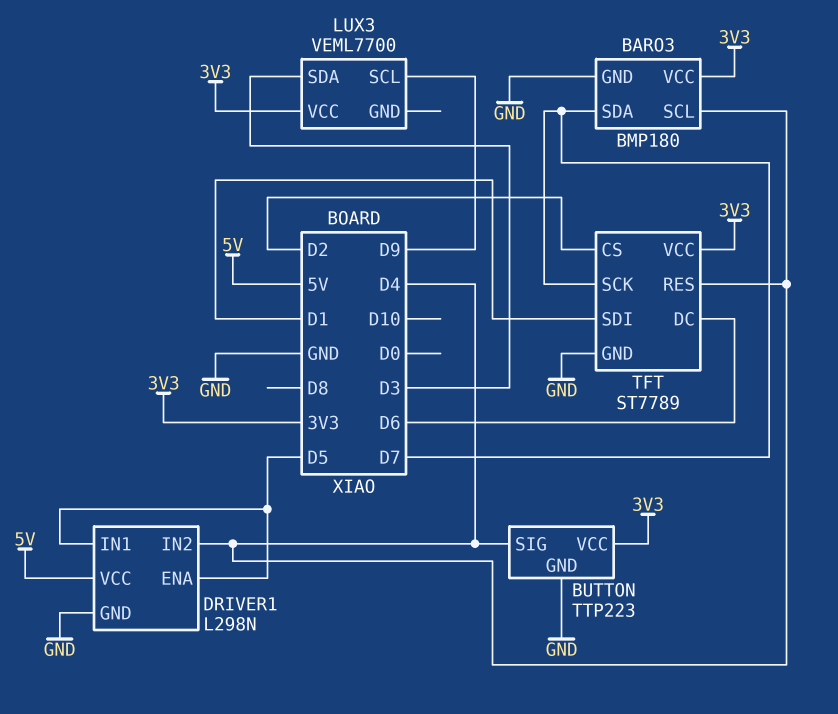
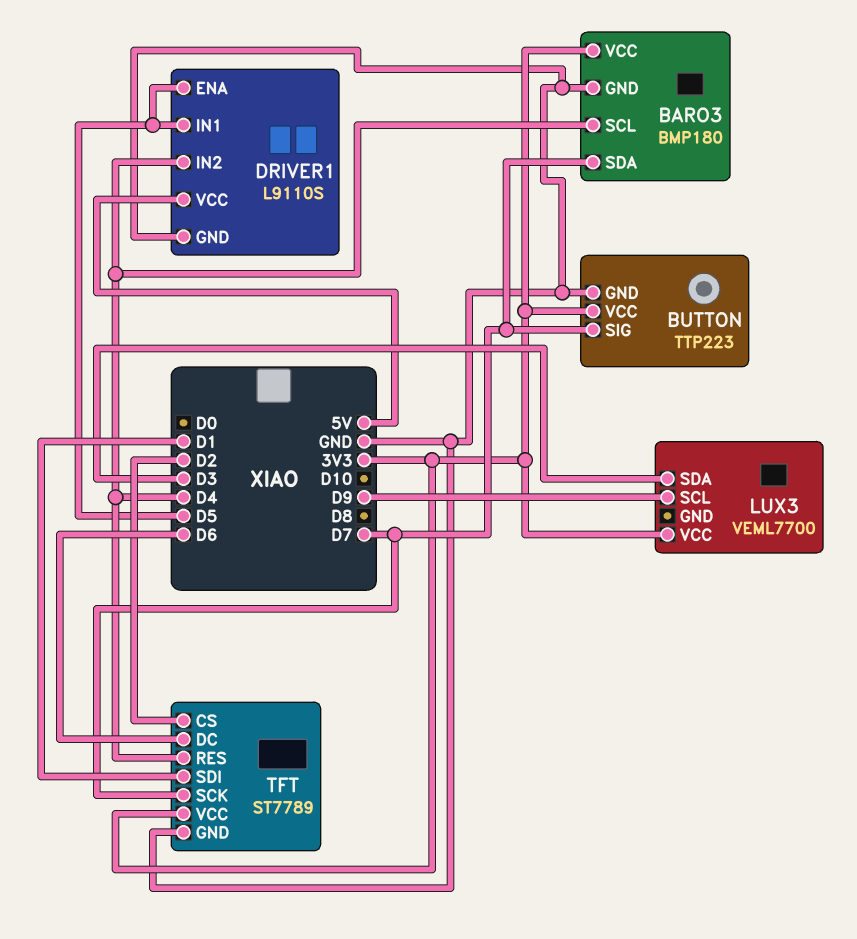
BUTTON pin SIG: D4 -> D7
DRIVER1: L298N -> L9110S

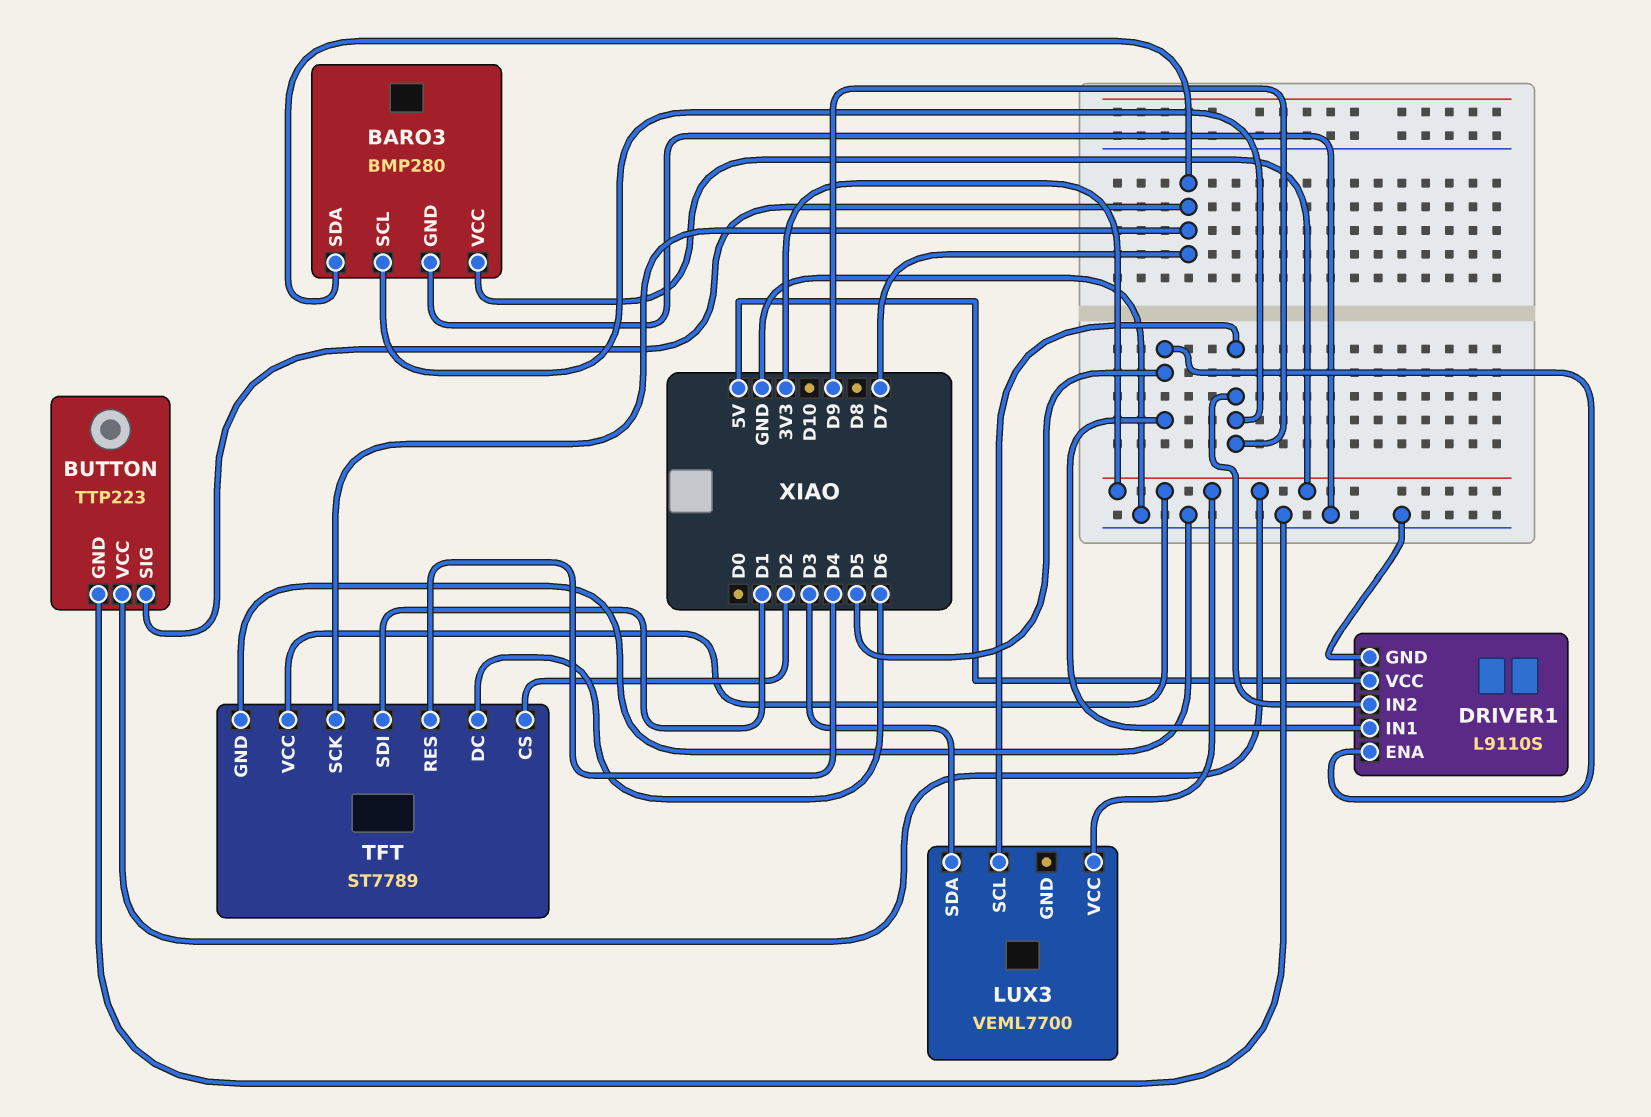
BARO3: BMP180 -> BMP280
BARO3 pin SCL: D4 -> D9
DRIVER1 pin IN2: D4 -> D9

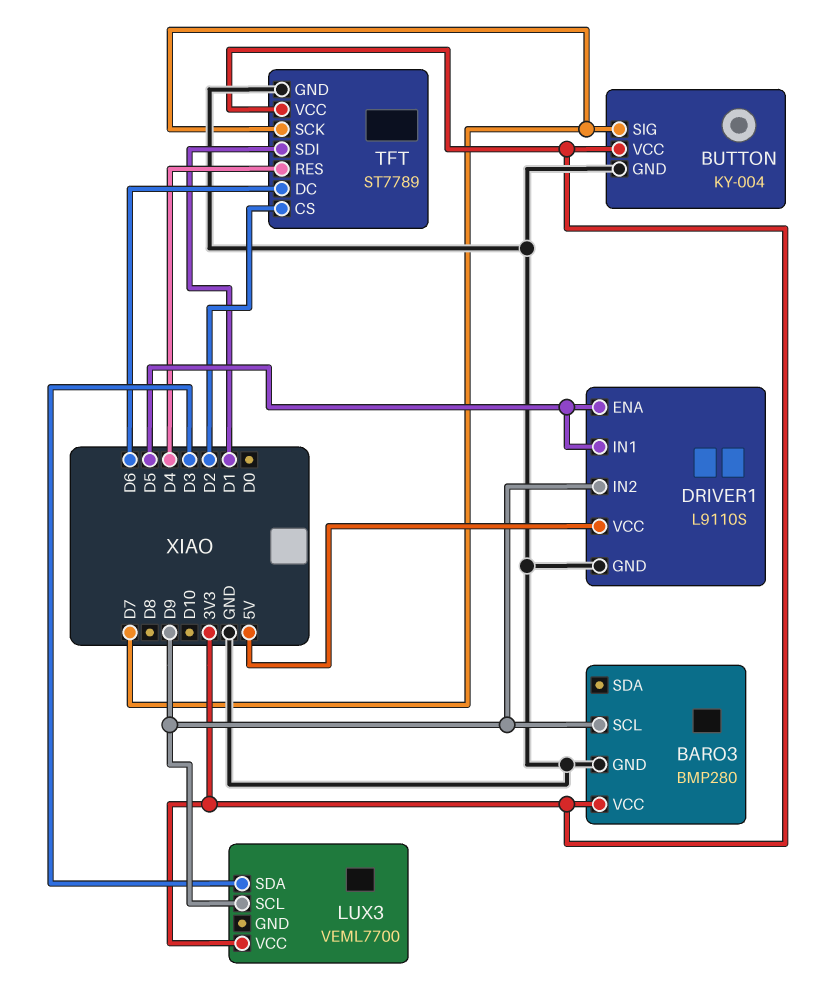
BARO3 pin SDA: D7 -> none
BUTTON: TTP223 -> KY-004

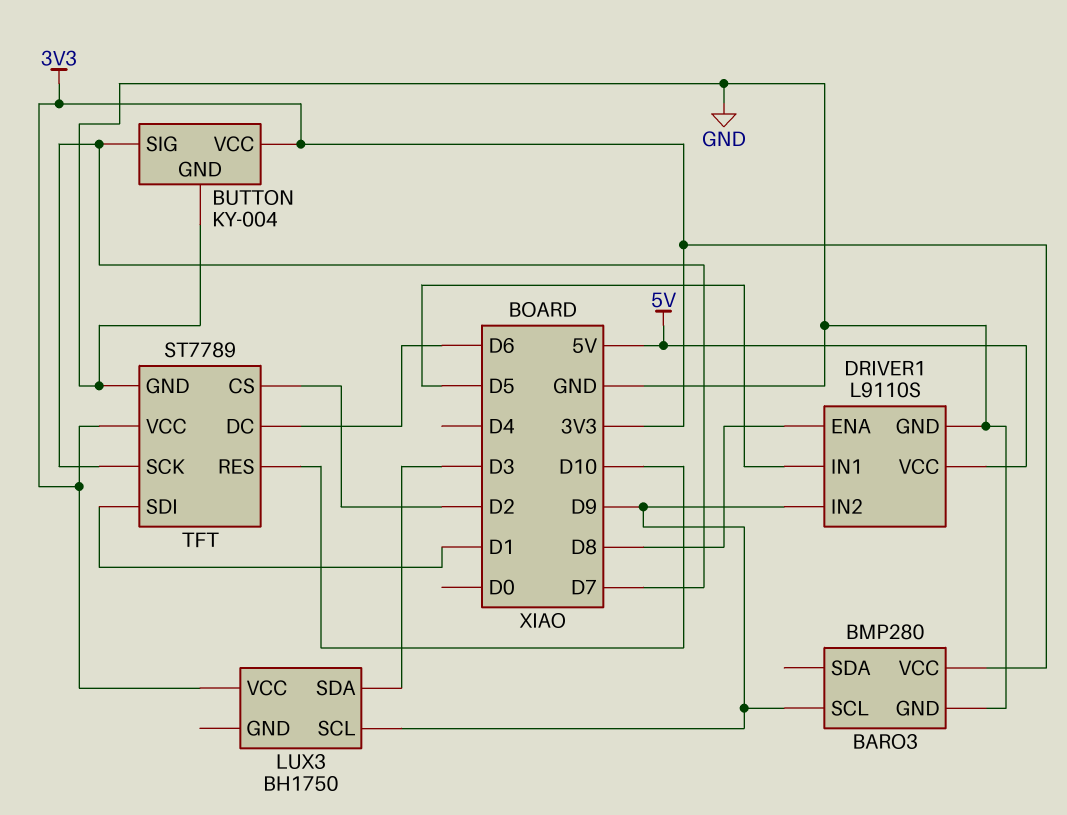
DRIVER1 pin ENA: D5 -> D8
LUX3: VEML7700 -> BH1750
TFT pin RES: D4 -> D10

